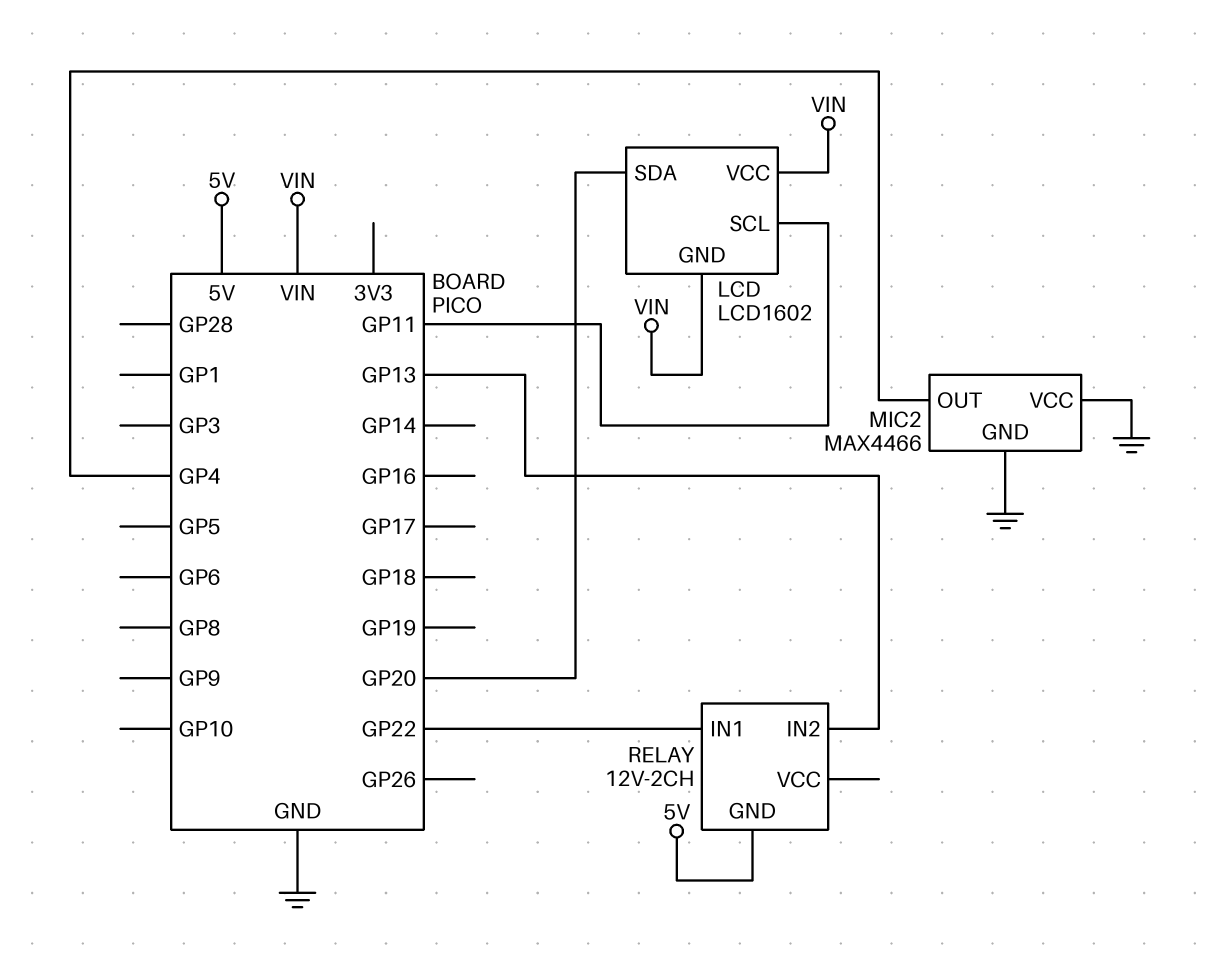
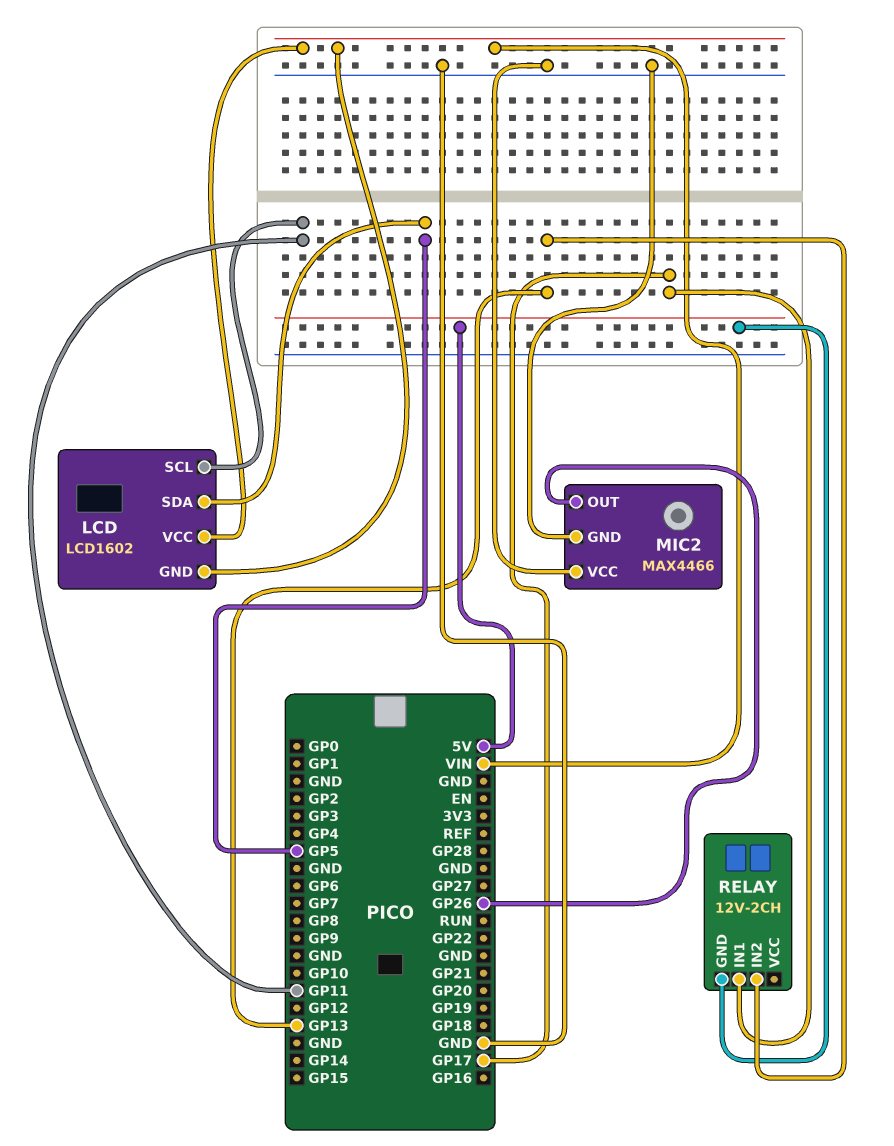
LCD pin SDA: GP20 -> GP5
MIC2 pin OUT: GP4 -> GP26
RELAY pin IN1: GP22 -> GP17

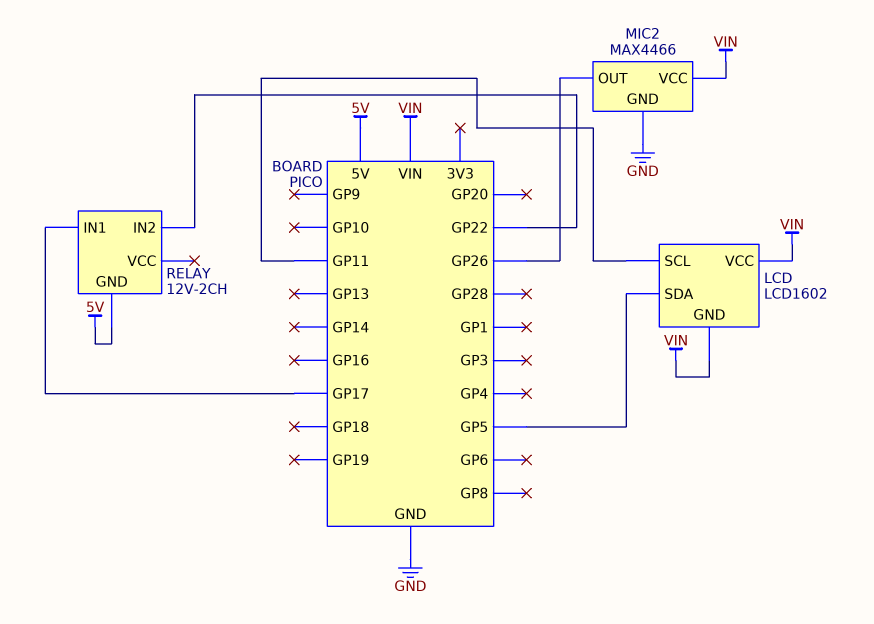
MIC2 pin VCC: GND -> VIN
RELAY pin IN2: GP13 -> GP22

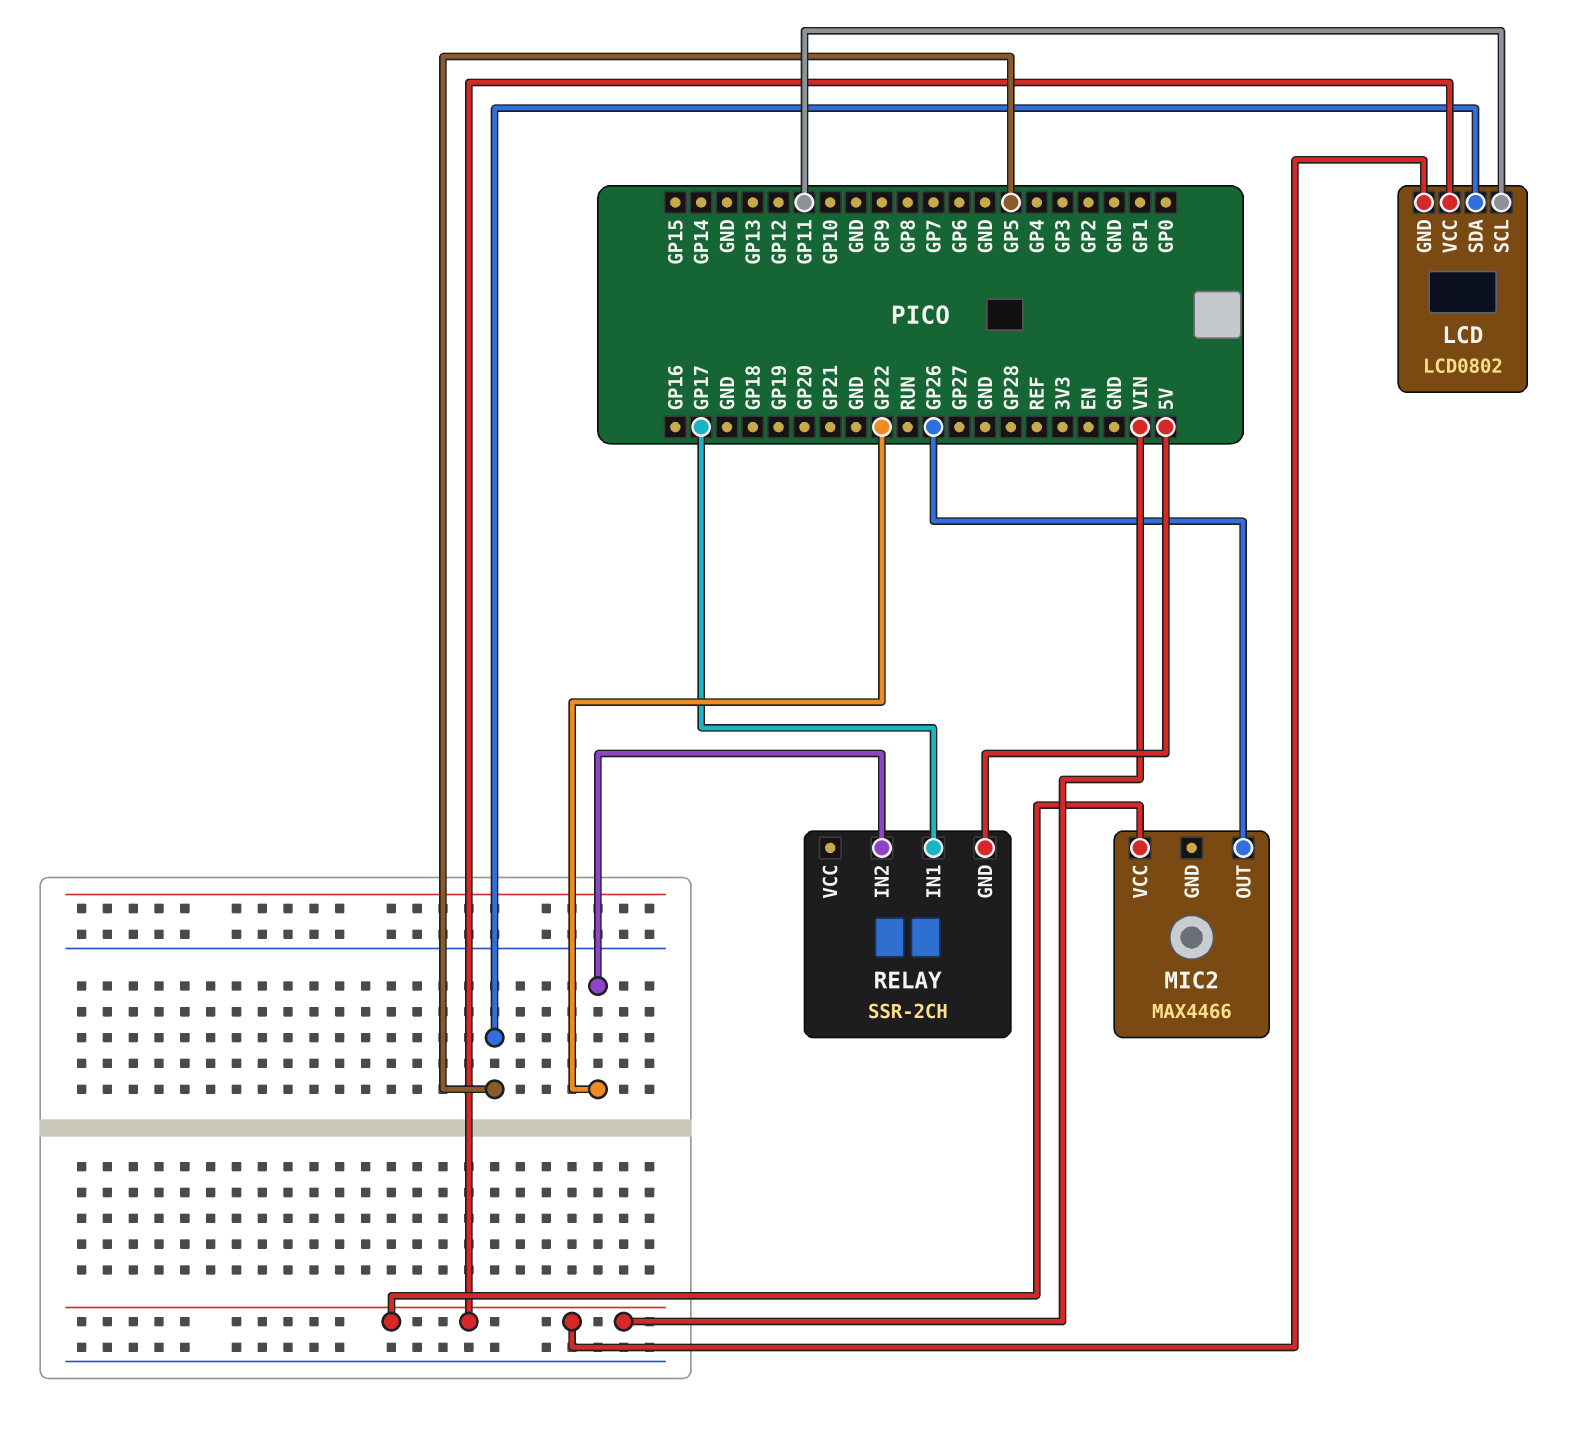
LCD: LCD1602 -> LCD0802
MIC2 pin GND: GND -> none
RELAY: 12V-2CH -> SSR-2CH

